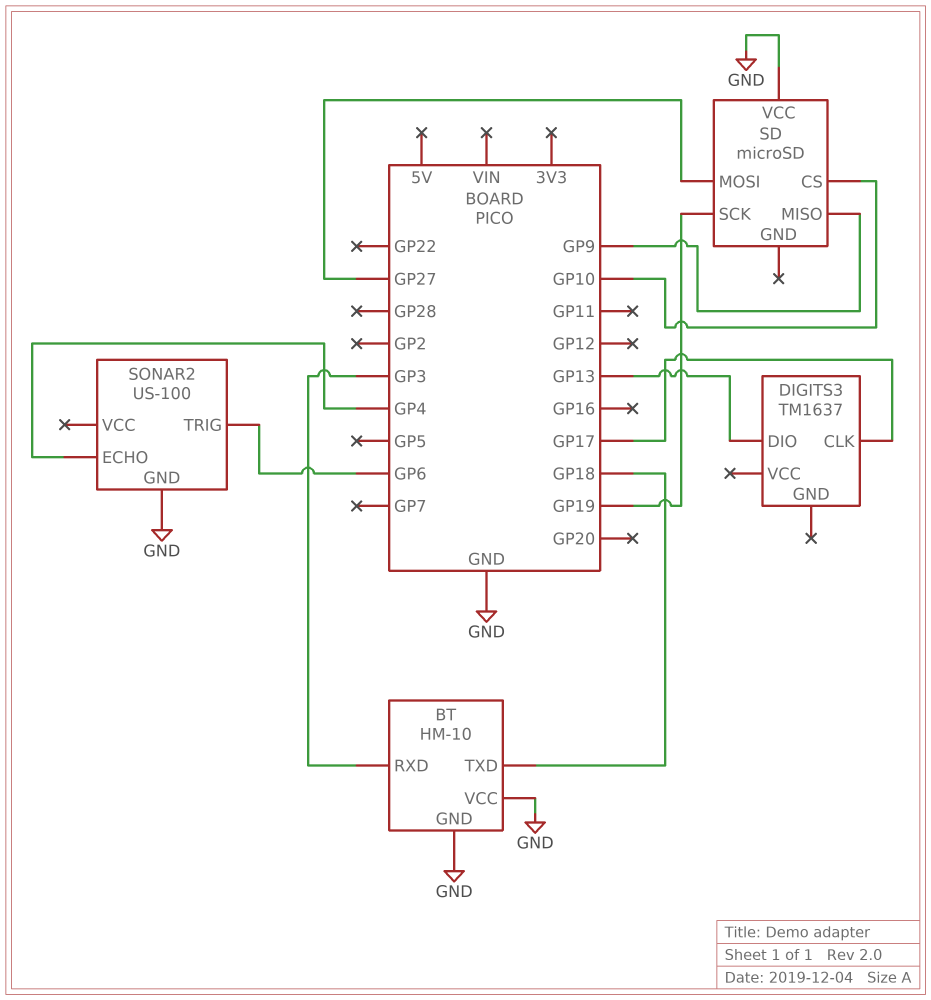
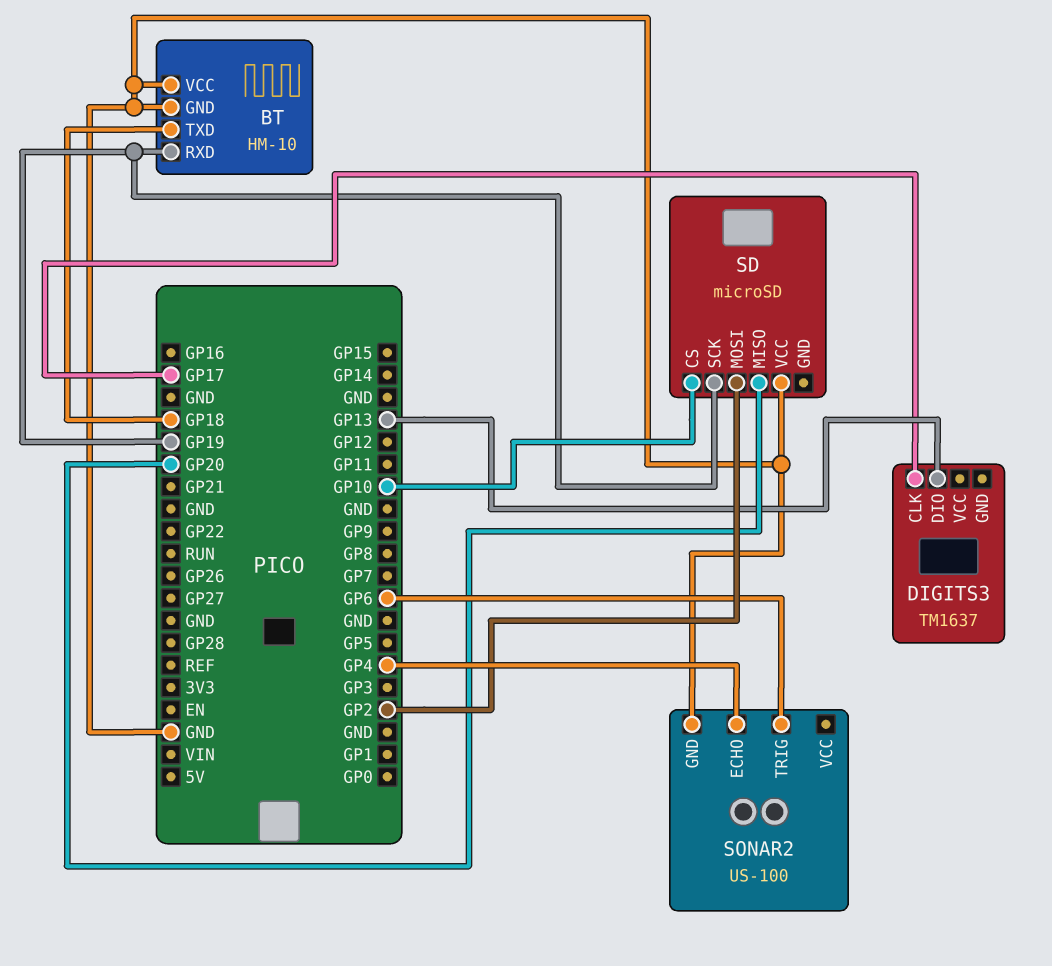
BT pin RXD: GP3 -> GP19
SD pin MISO: GP9 -> GP20
SD pin MOSI: GP27 -> GP2

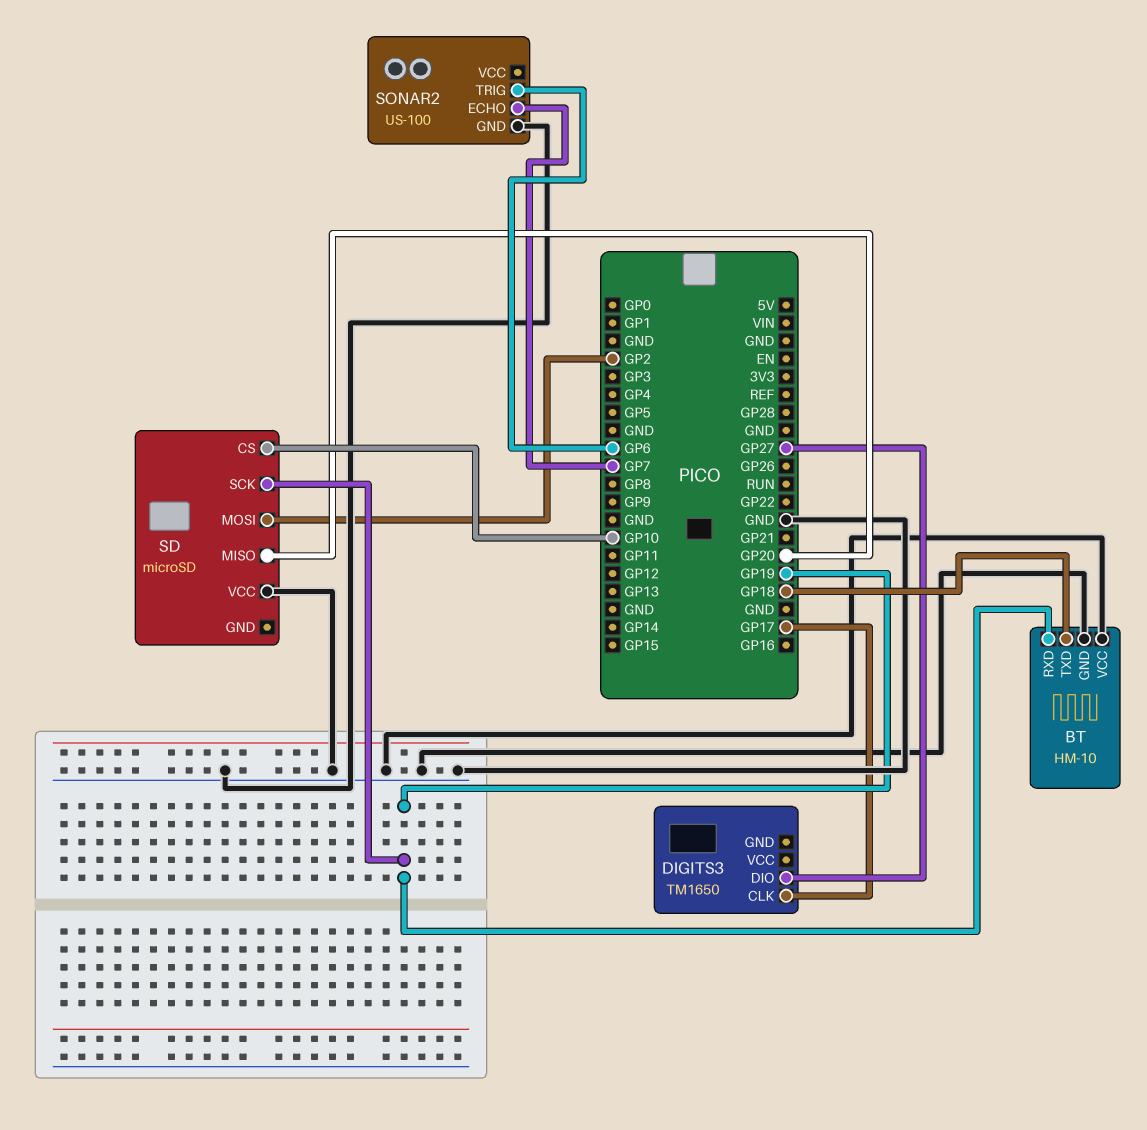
DIGITS3: TM1637 -> TM1650
DIGITS3 pin DIO: GP13 -> GP27
SONAR2 pin ECHO: GP4 -> GP7

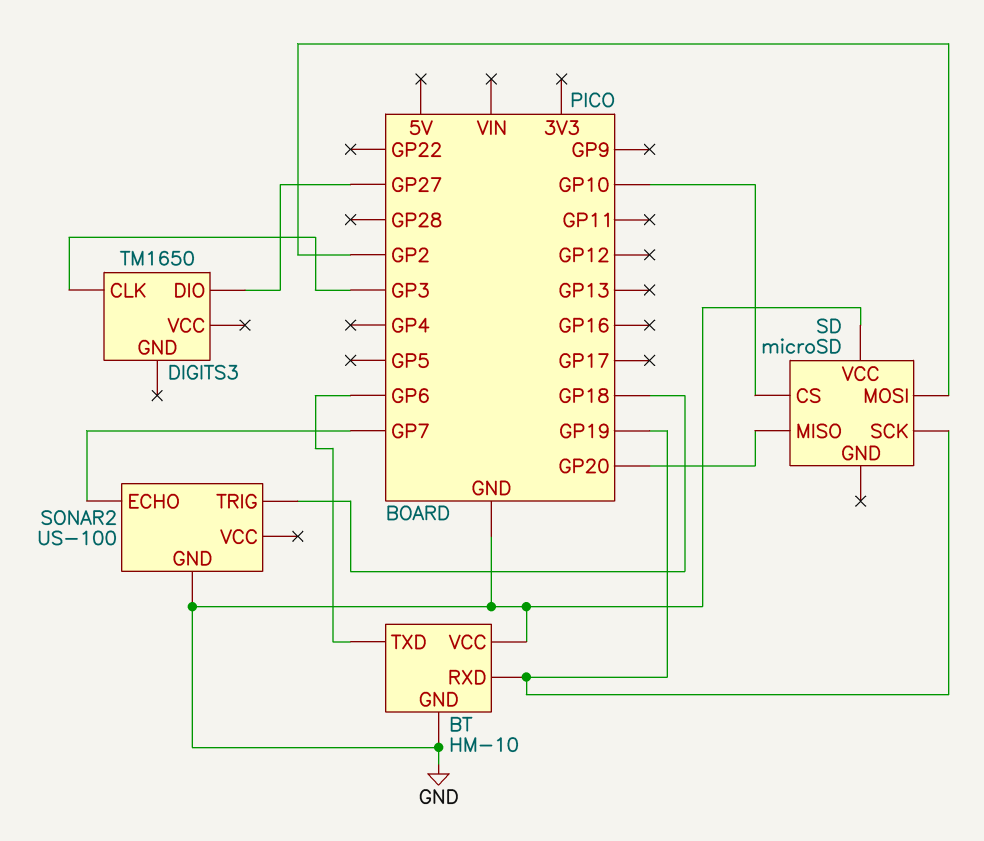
BT pin TXD: GP18 -> GP6
DIGITS3 pin CLK: GP17 -> GP3
SONAR2 pin TRIG: GP6 -> GP18

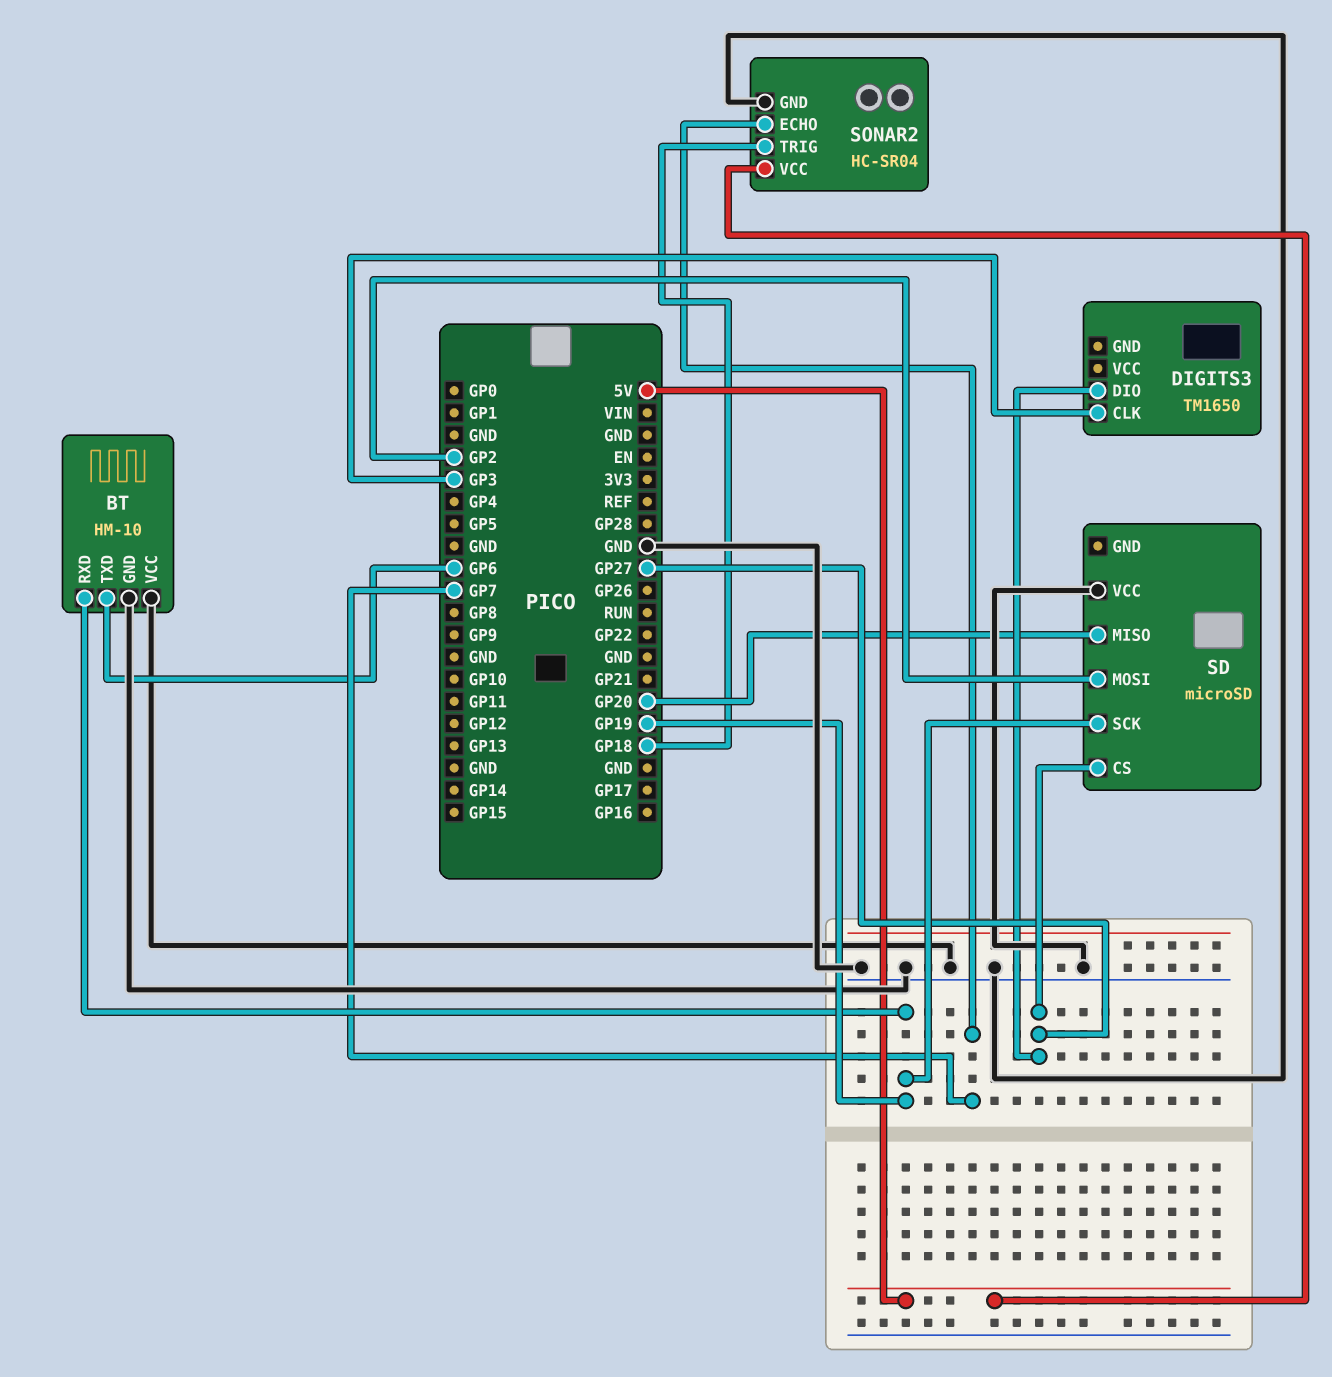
SD pin CS: GP10 -> GP27
SONAR2: US-100 -> HC-SR04
SONAR2 pin VCC: none -> 5V

